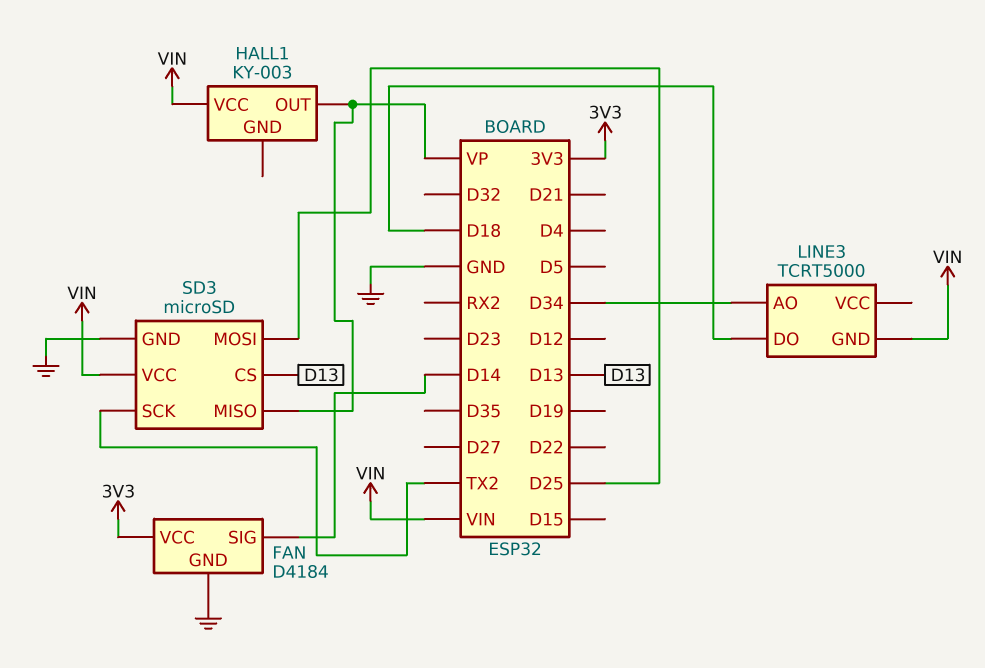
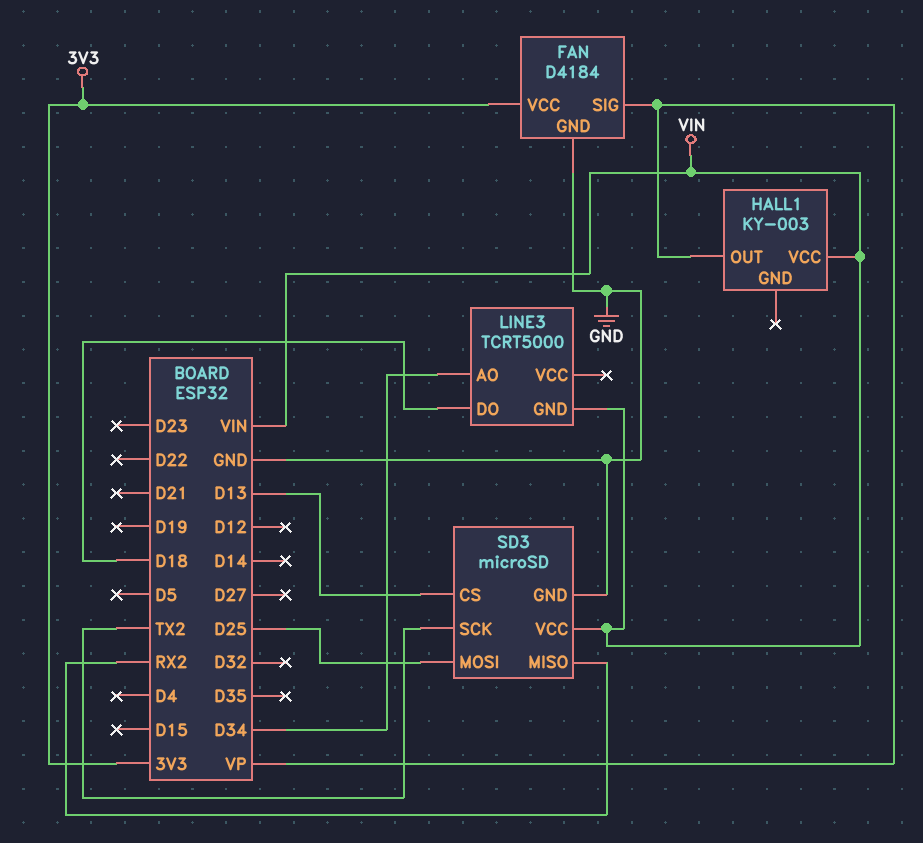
FAN pin SIG: D14 -> VP
SD3 pin MISO: VP -> RX2

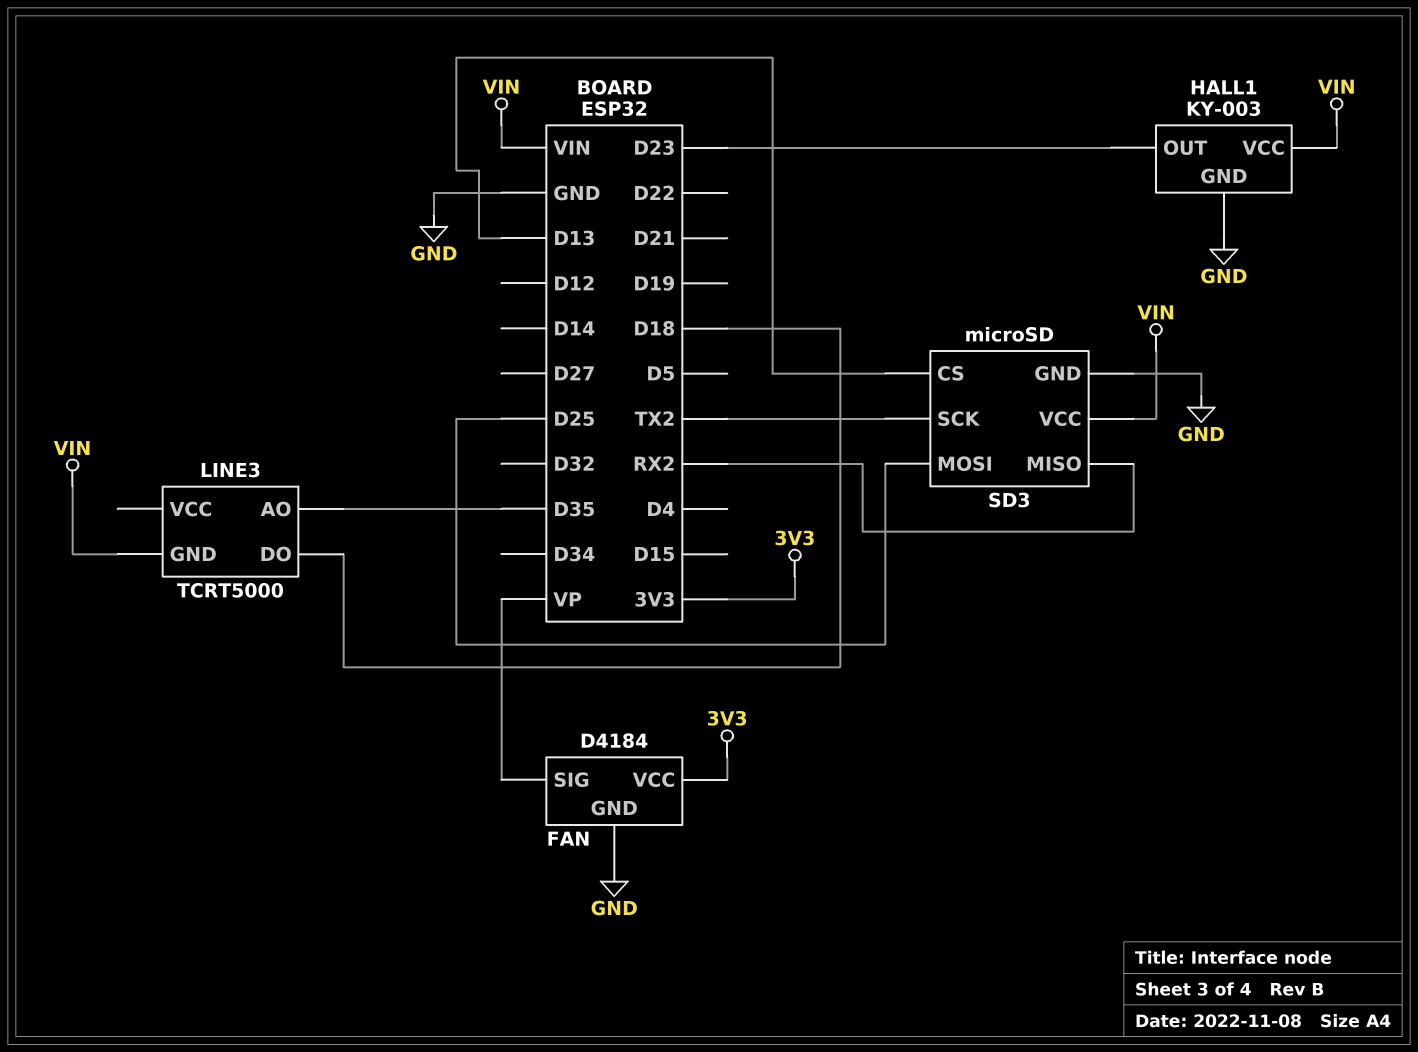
HALL1 pin GND: none -> GND
HALL1 pin OUT: VP -> D23
LINE3 pin AO: D34 -> D35

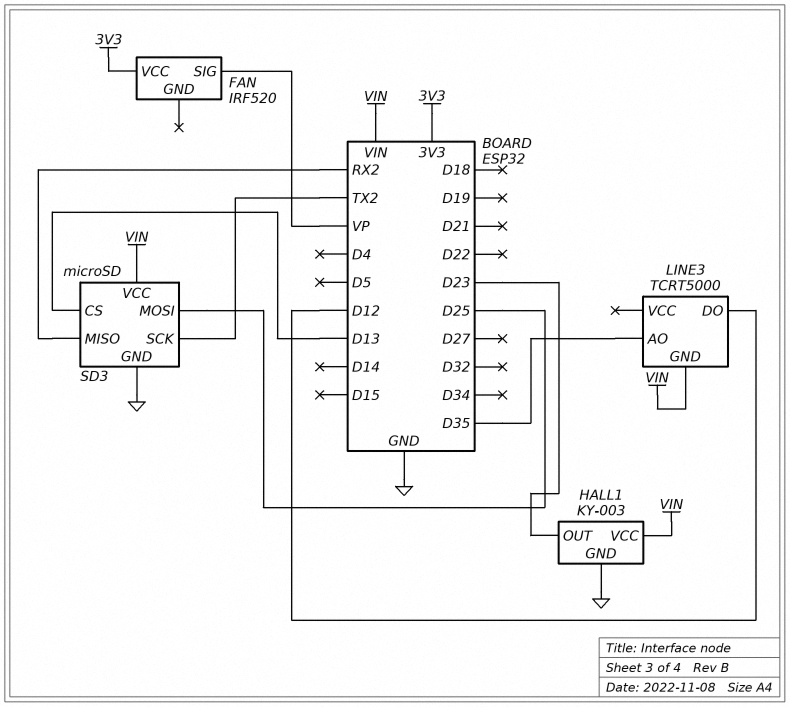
FAN: D4184 -> IRF520
FAN pin GND: GND -> none
LINE3 pin DO: D18 -> D12

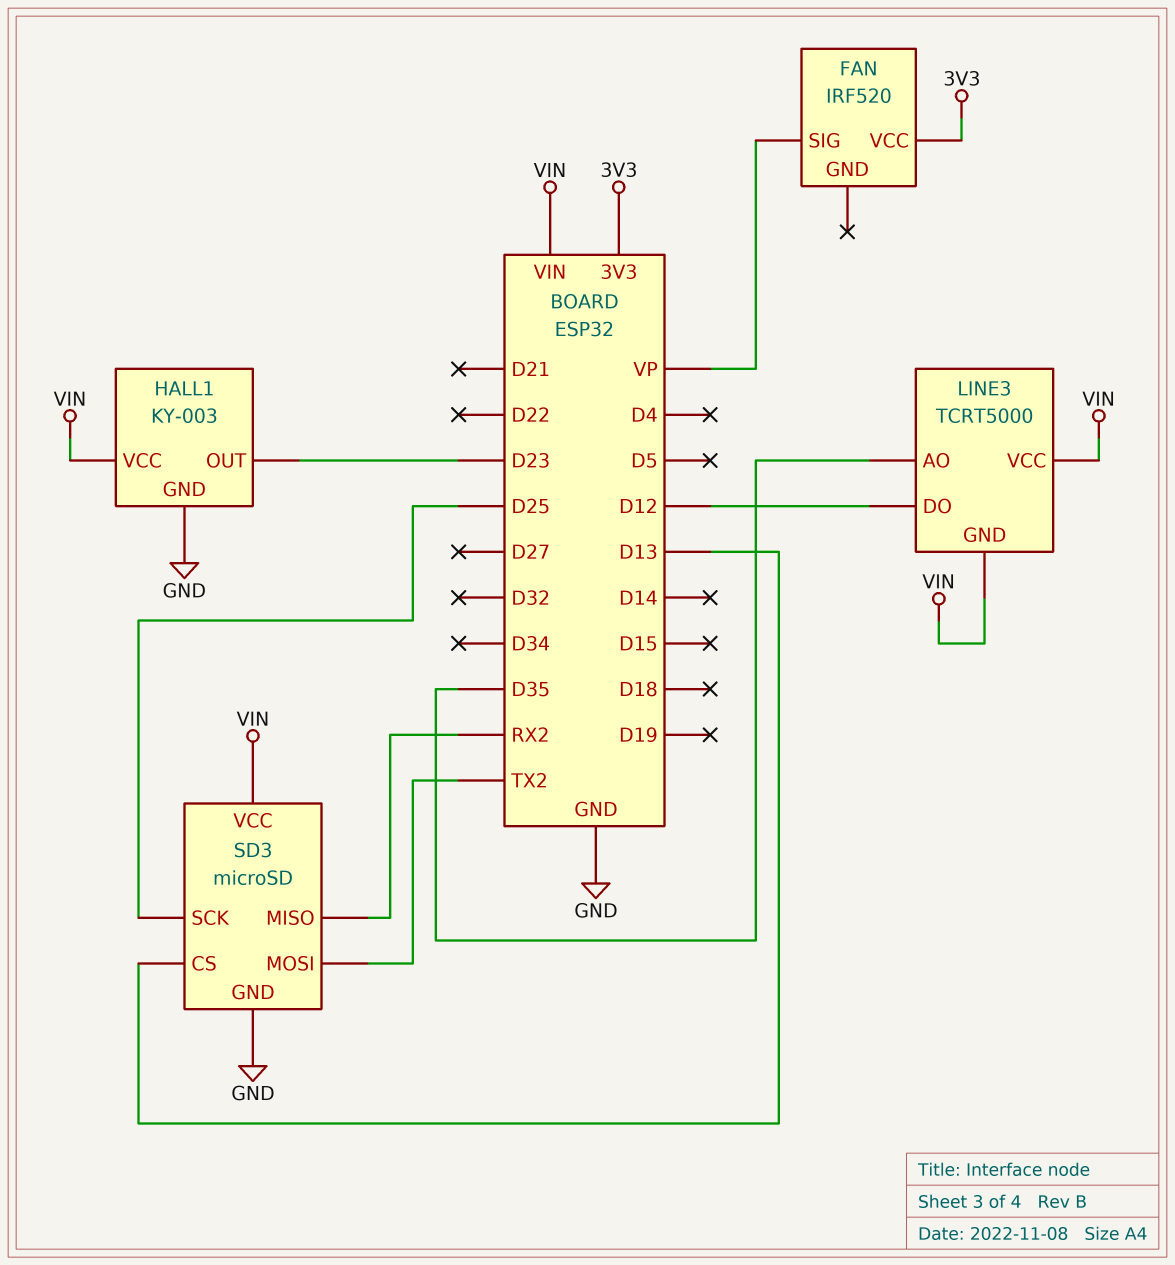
LINE3 pin VCC: none -> VIN
SD3 pin MOSI: D25 -> TX2
SD3 pin SCK: TX2 -> D25

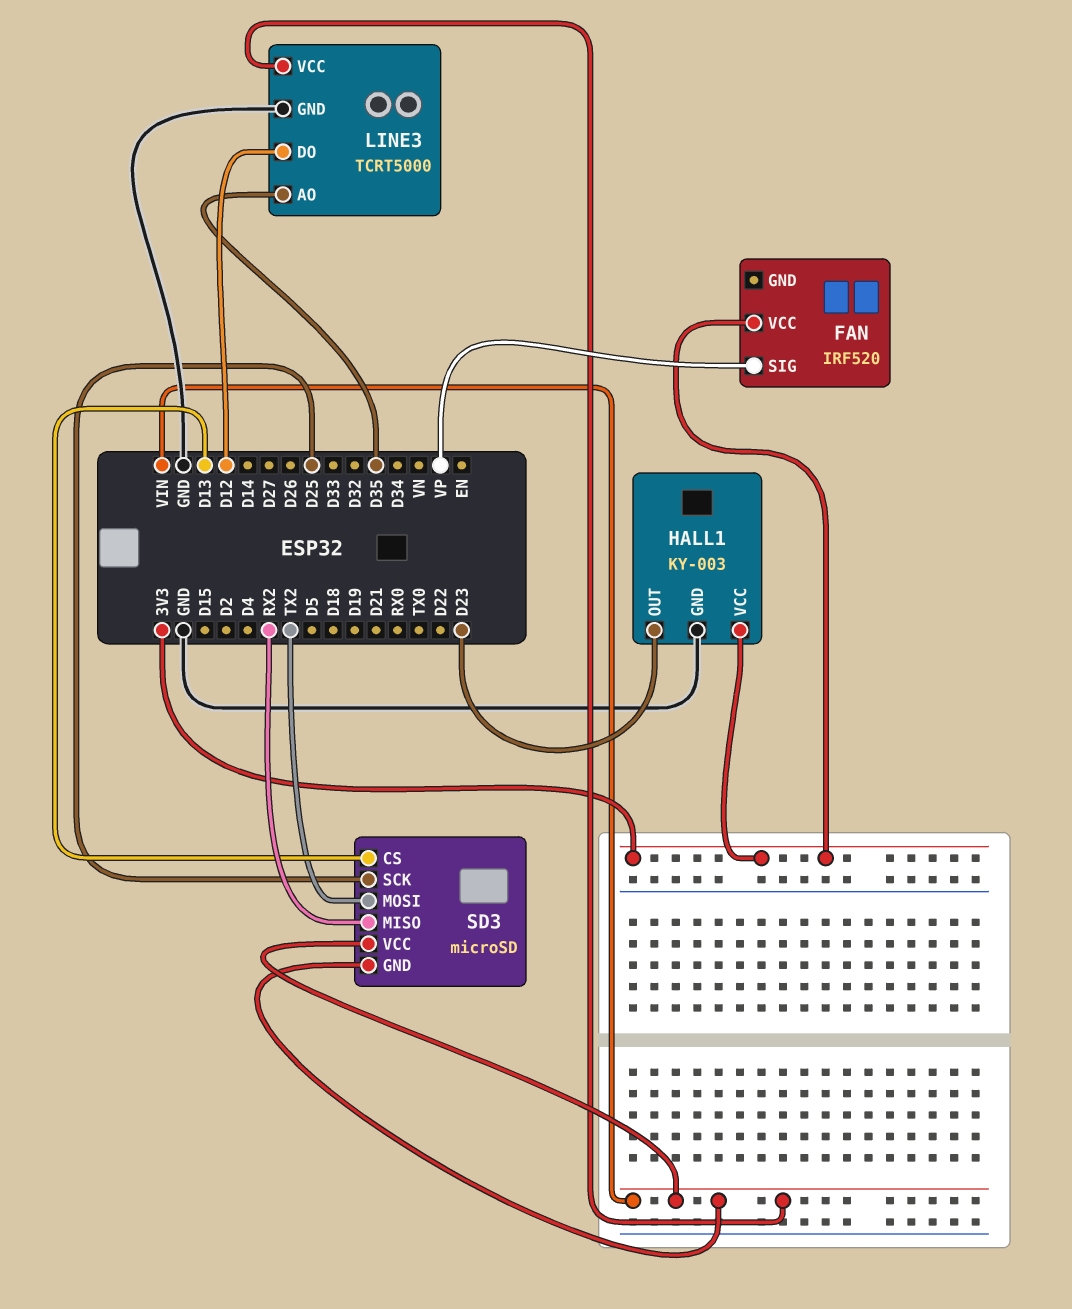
HALL1 pin VCC: VIN -> 3V3
LINE3 pin GND: VIN -> GND
SD3 pin GND: GND -> VIN

